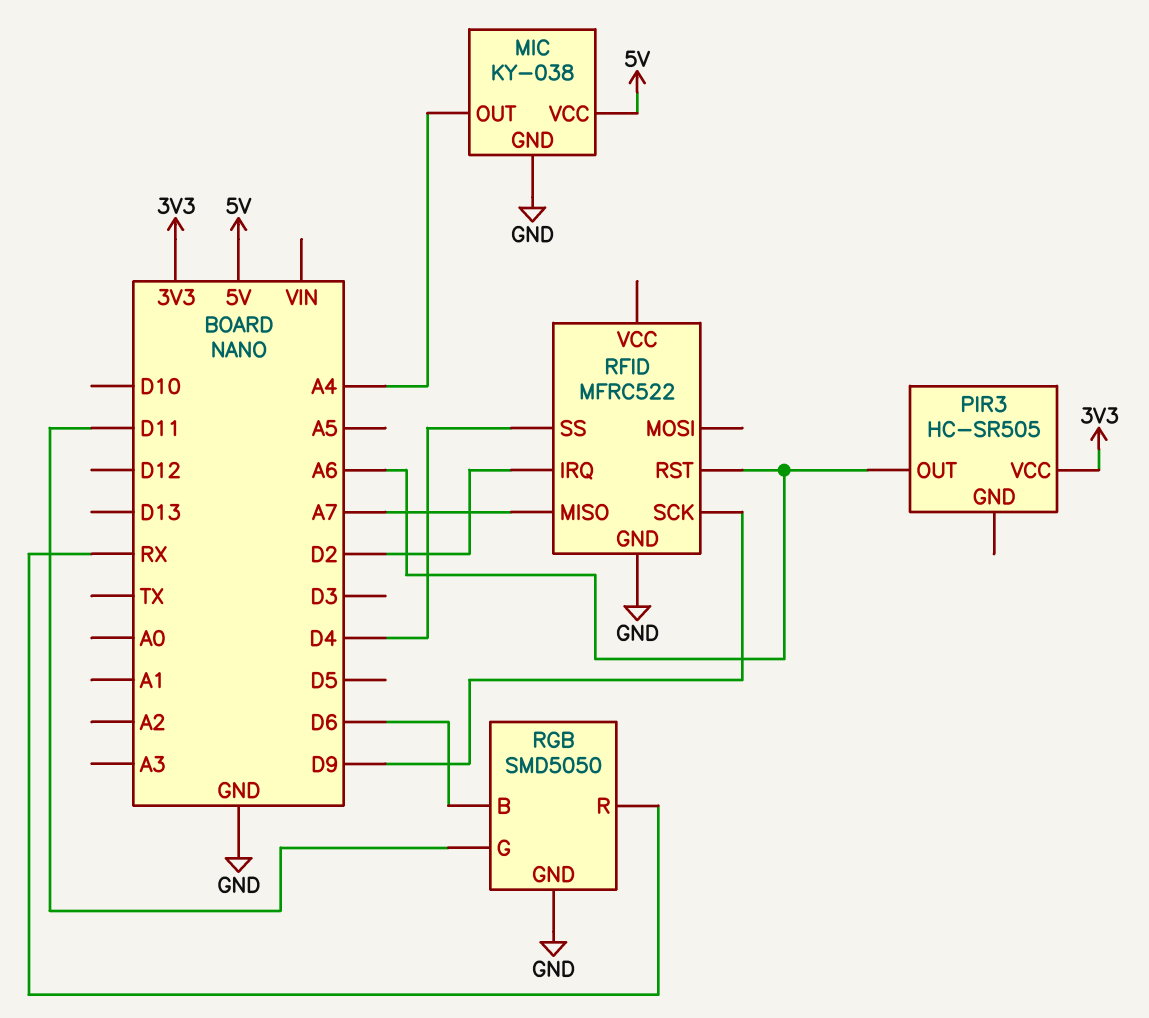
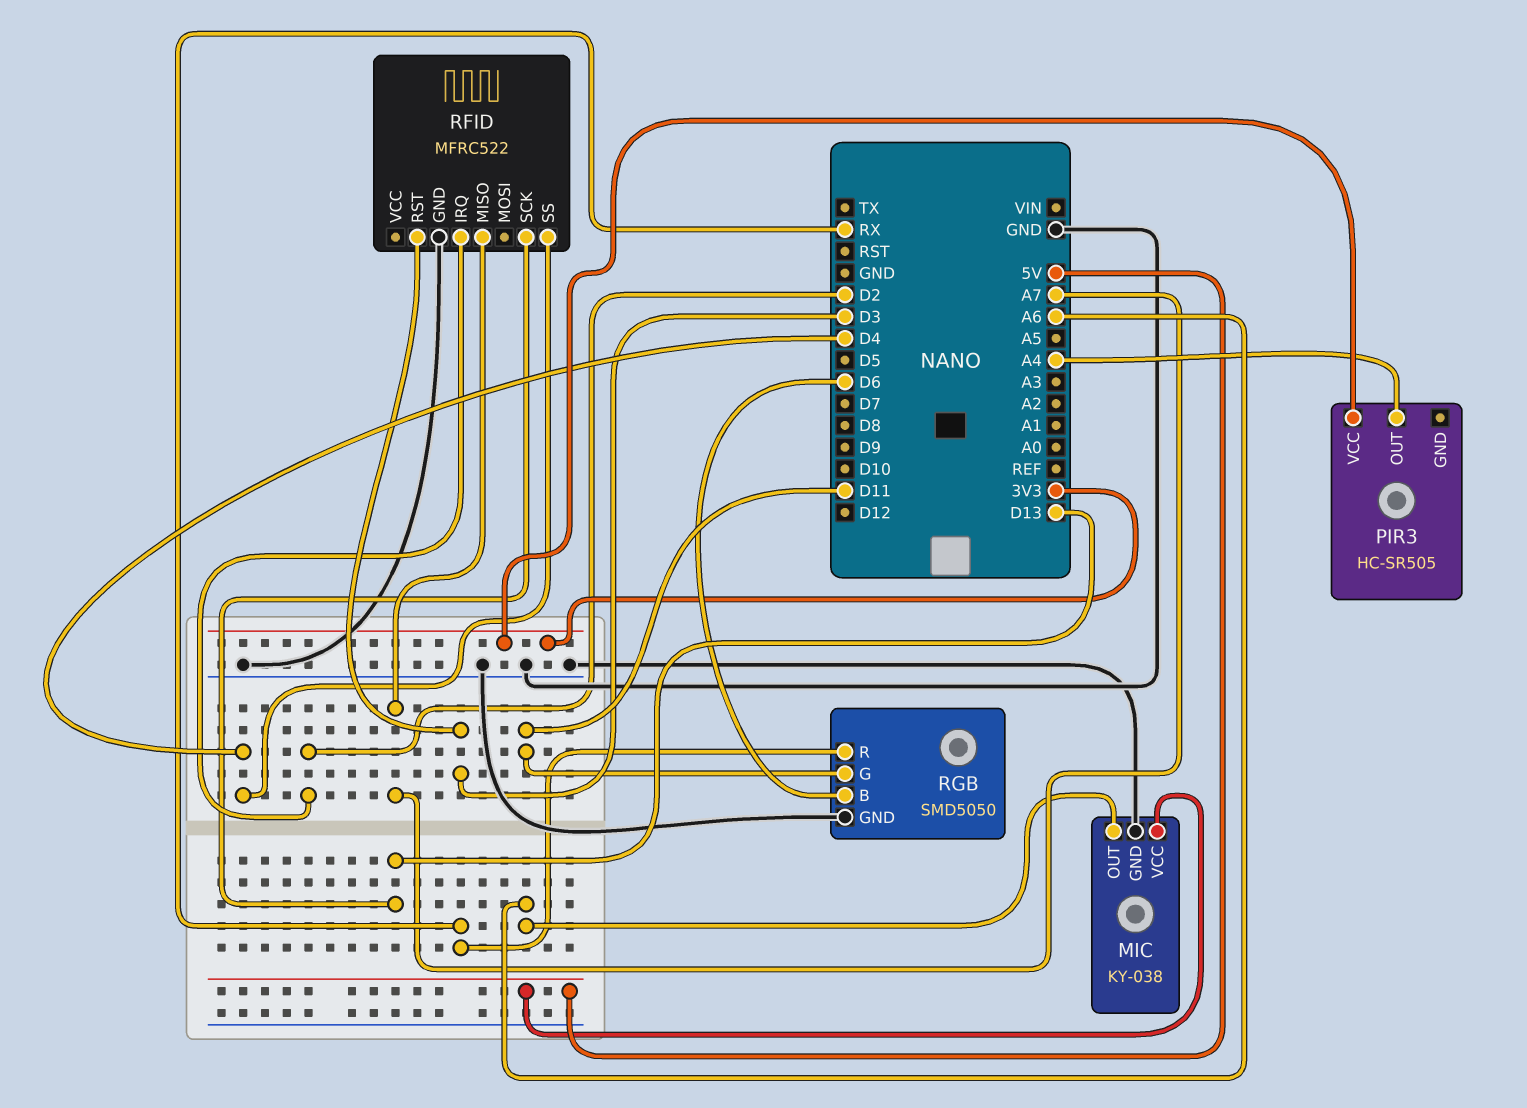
MIC pin OUT: A4 -> A6
PIR3 pin OUT: A6 -> A4
RFID pin RST: A6 -> D3
RFID pin SCK: D9 -> D13

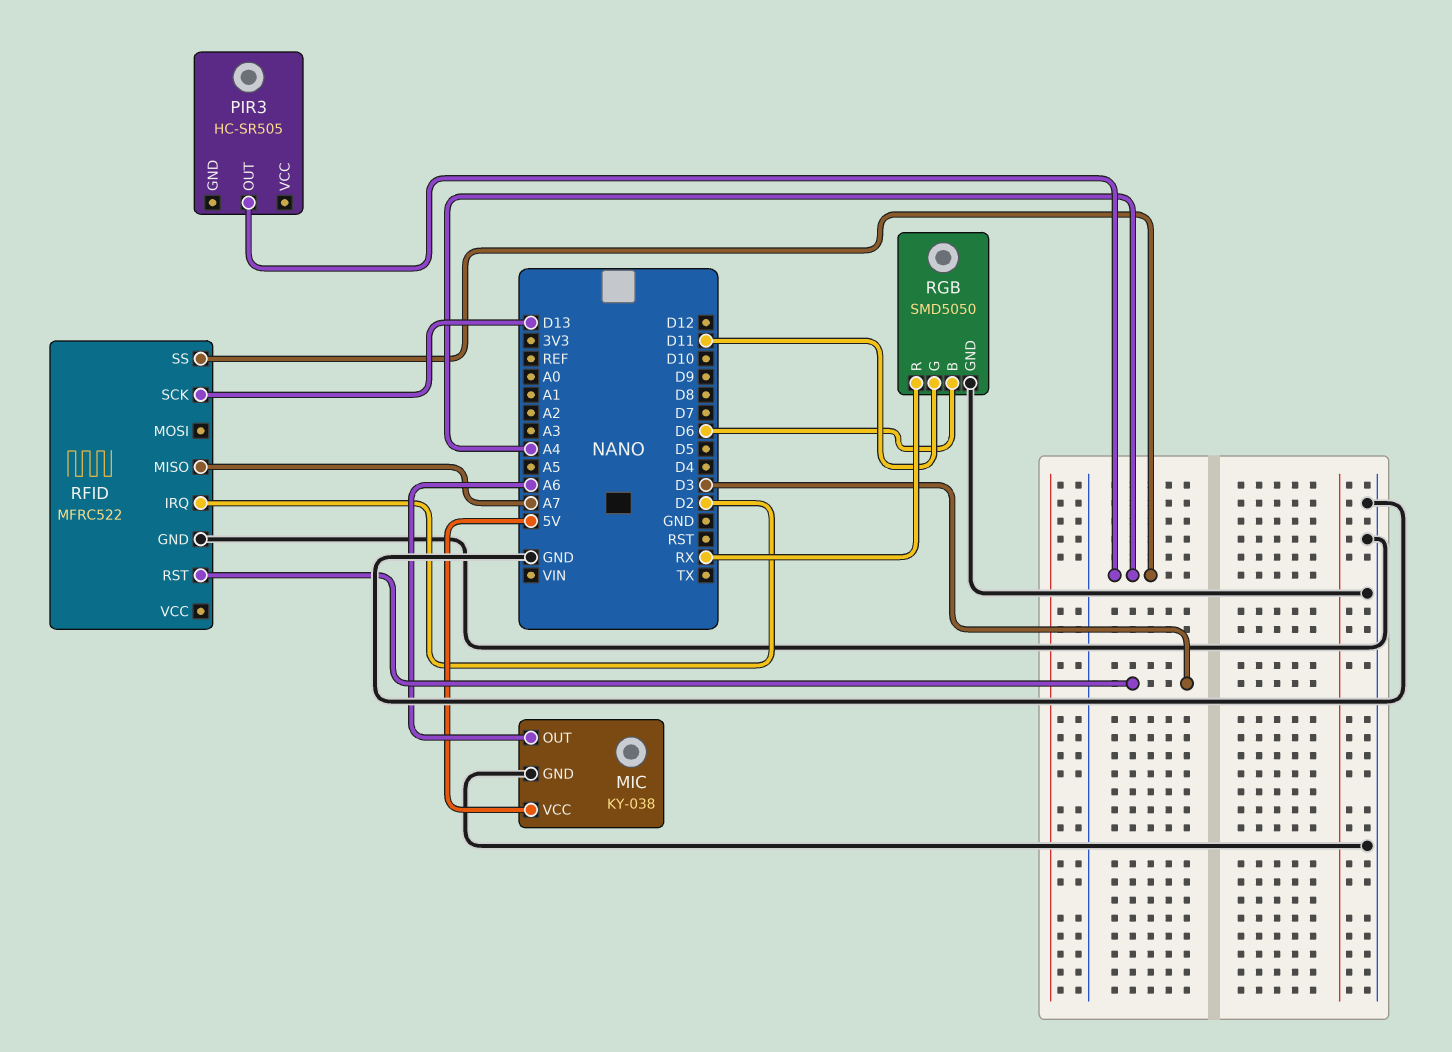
PIR3 pin VCC: 3V3 -> none
RFID pin SS: D4 -> A4

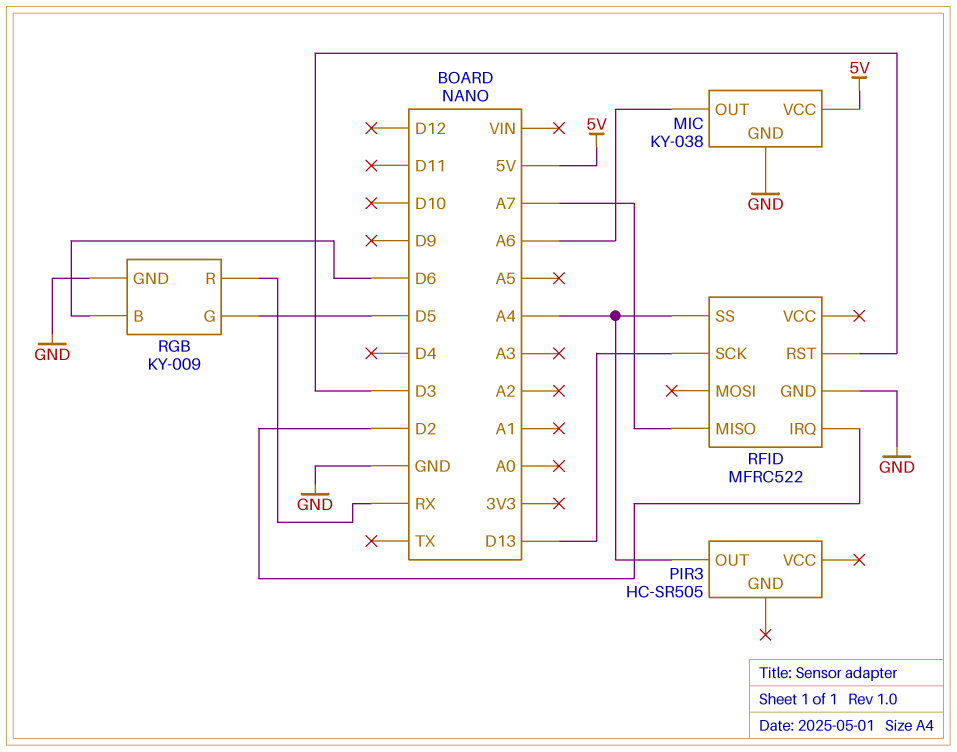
RGB: SMD5050 -> KY-009
RGB pin G: D11 -> D5

